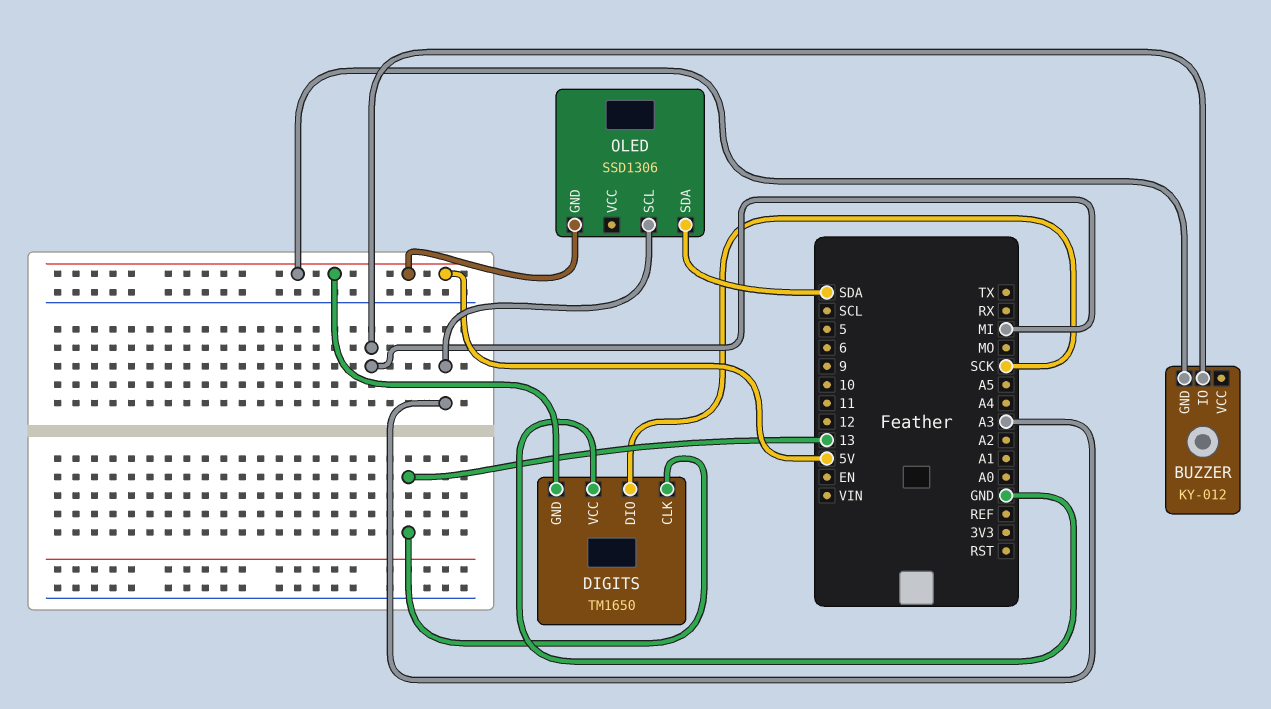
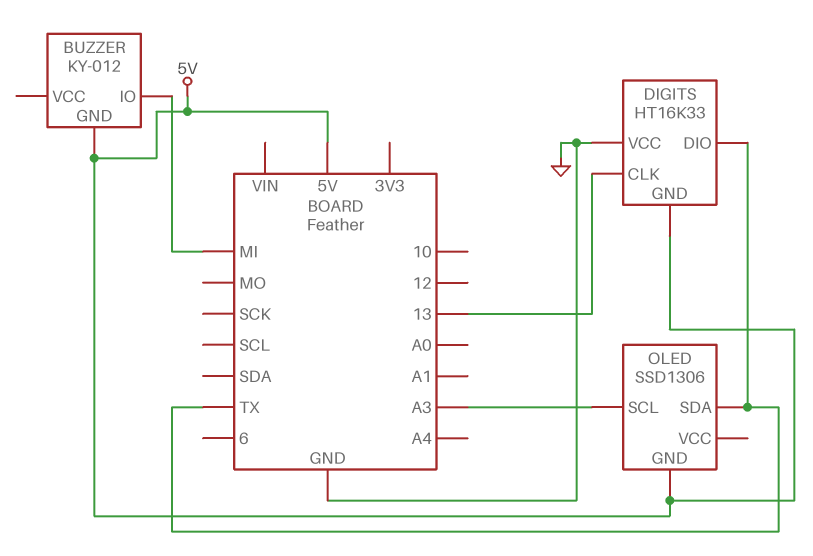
DIGITS: TM1650 -> HT16K33
DIGITS pin DIO: SCK -> TX
OLED pin SDA: SDA -> TX

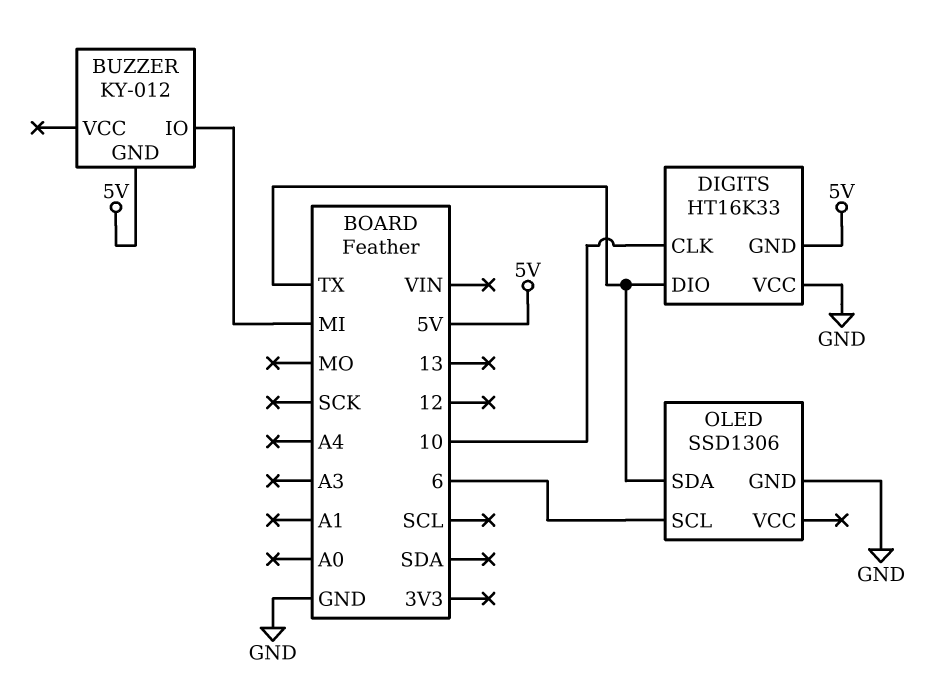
DIGITS pin CLK: 13 -> 10
OLED pin GND: 5V -> GND
OLED pin SCL: A3 -> 6

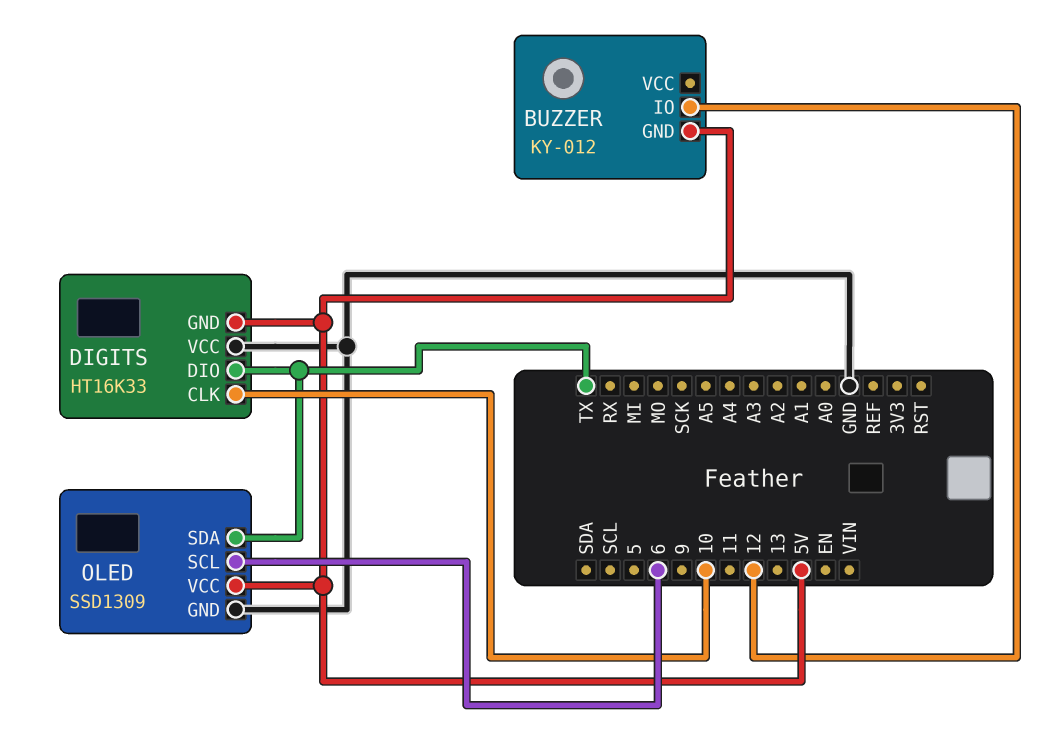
BUZZER pin IO: MI -> 12
OLED: SSD1306 -> SSD1309
OLED pin VCC: none -> 5V

